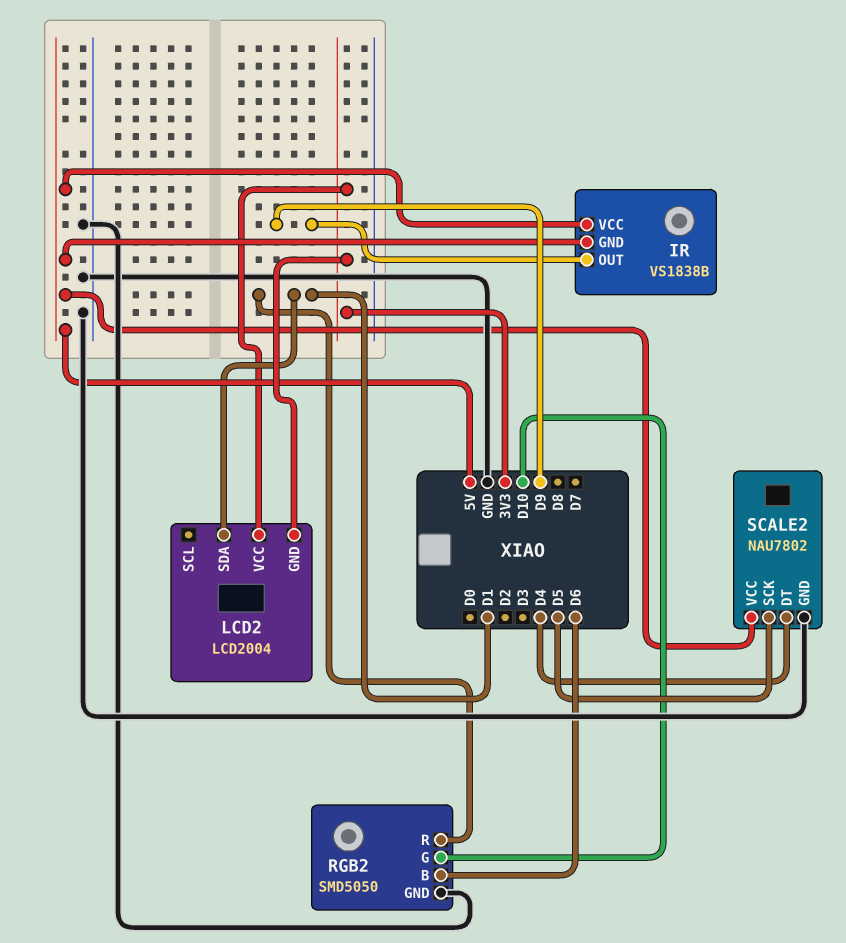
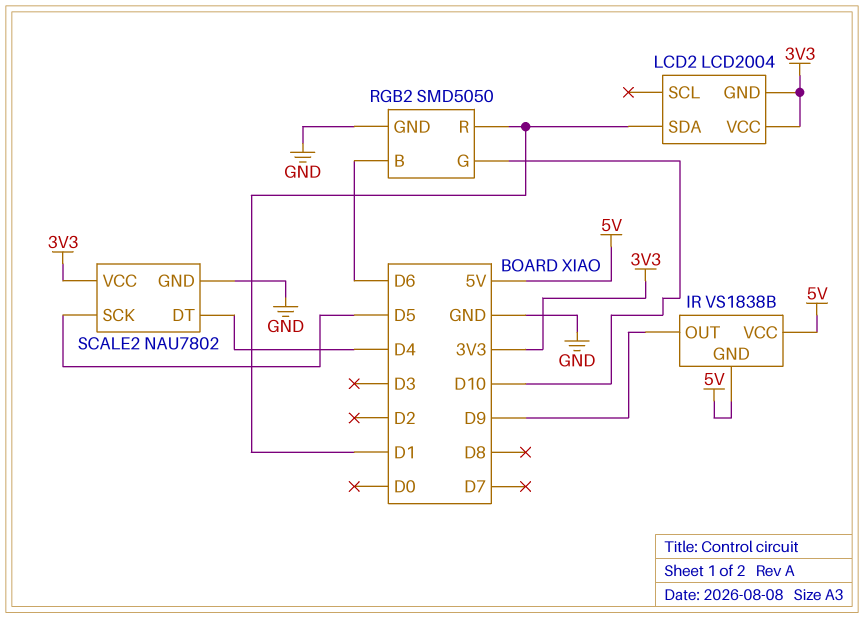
SCALE2 pin VCC: 5V -> 3V3

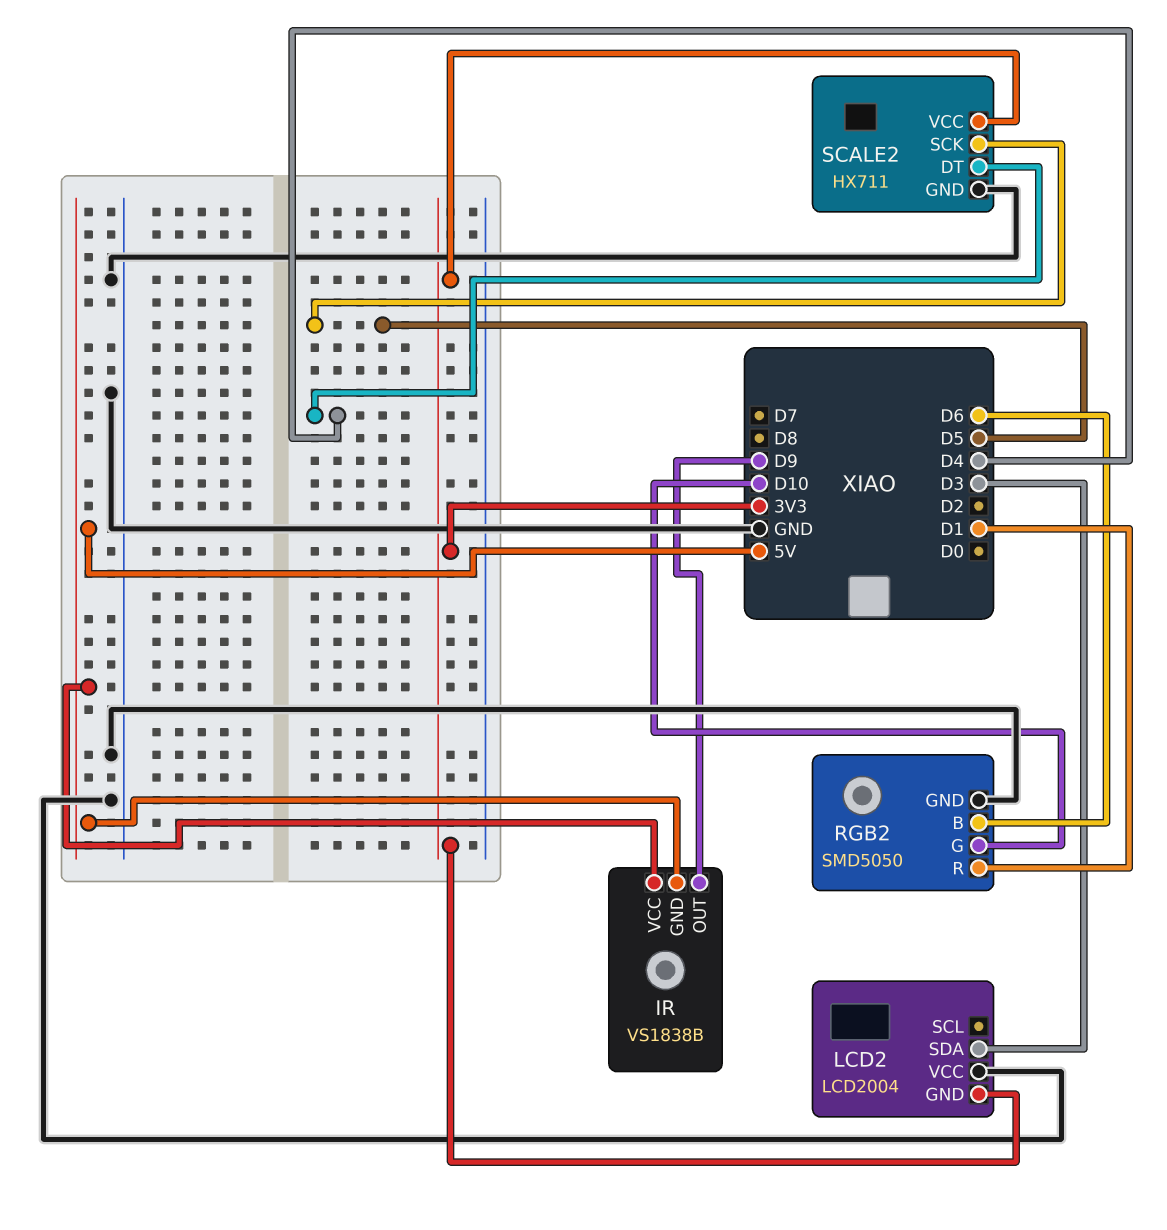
LCD2 pin SDA: D1 -> D3
LCD2 pin VCC: 3V3 -> GND
SCALE2: NAU7802 -> HX711

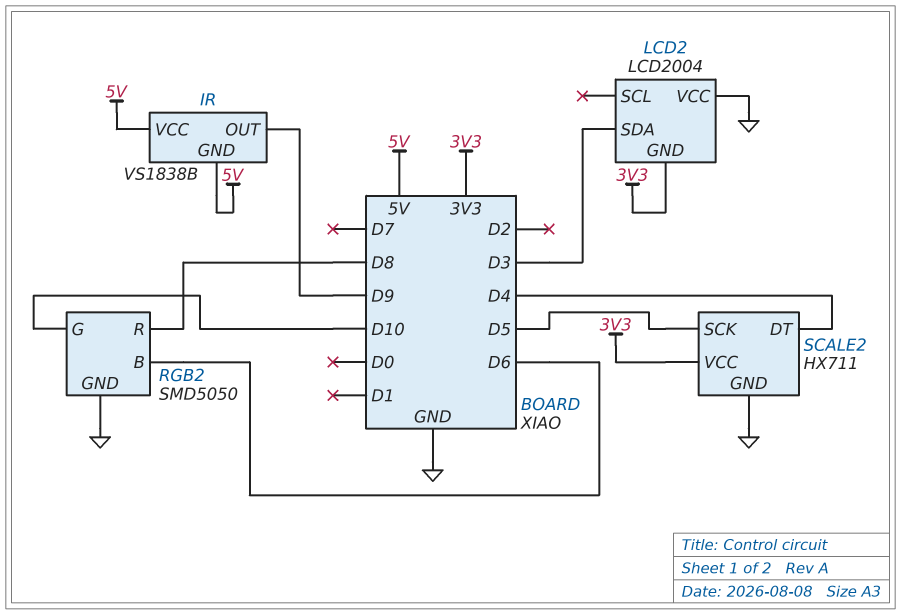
RGB2 pin R: D1 -> D8

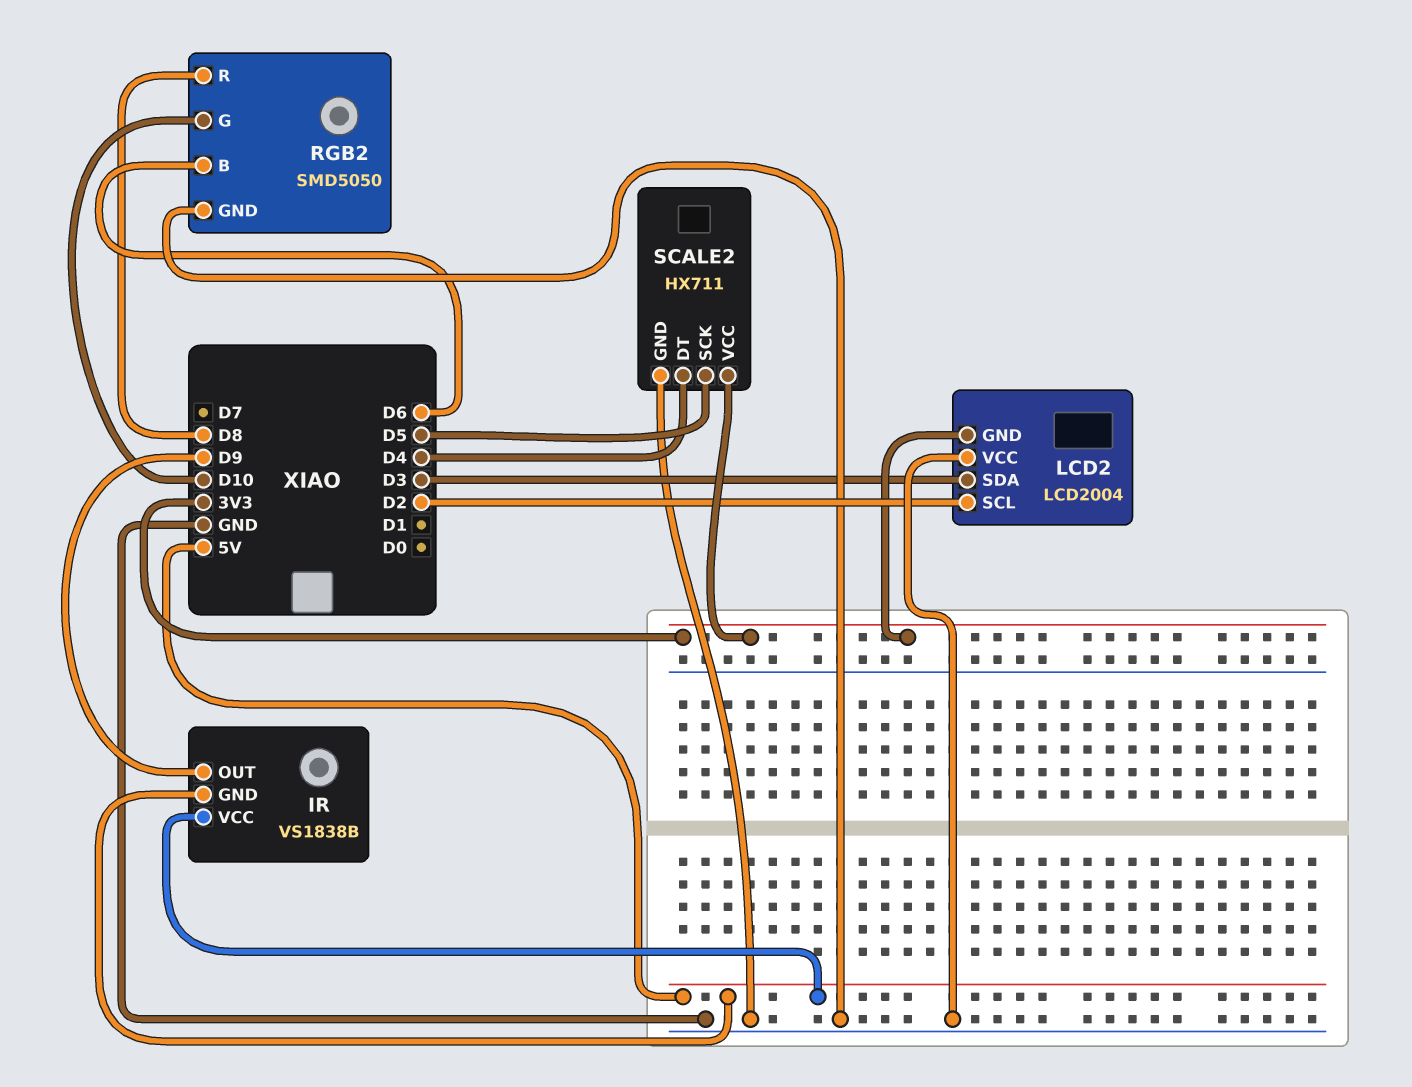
LCD2 pin SCL: none -> D2

